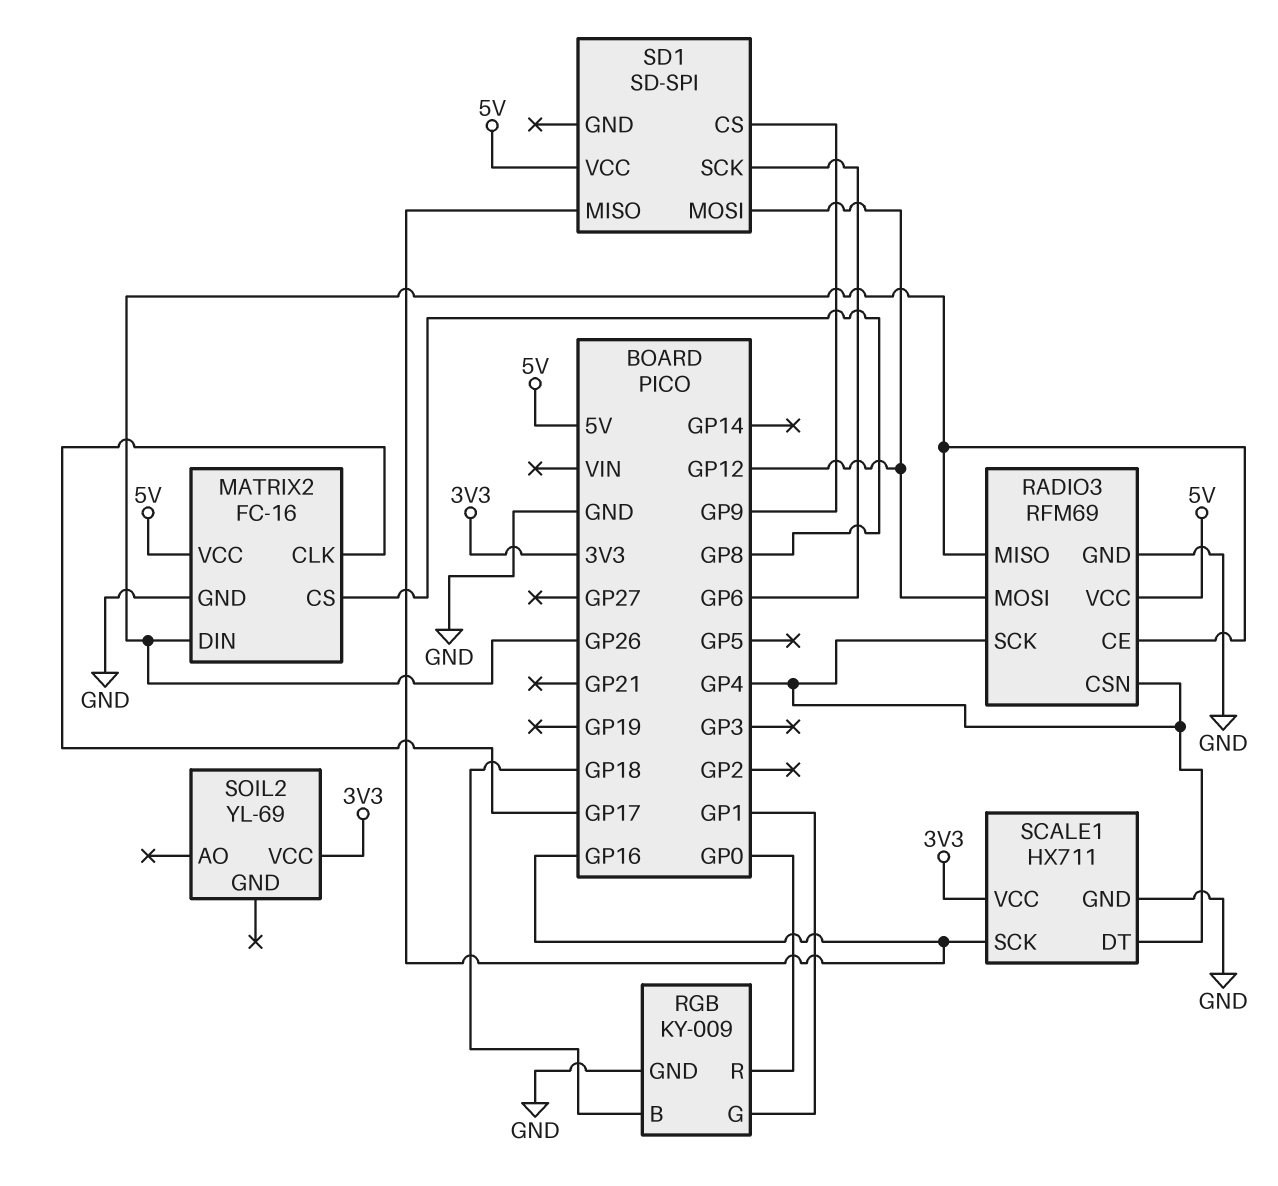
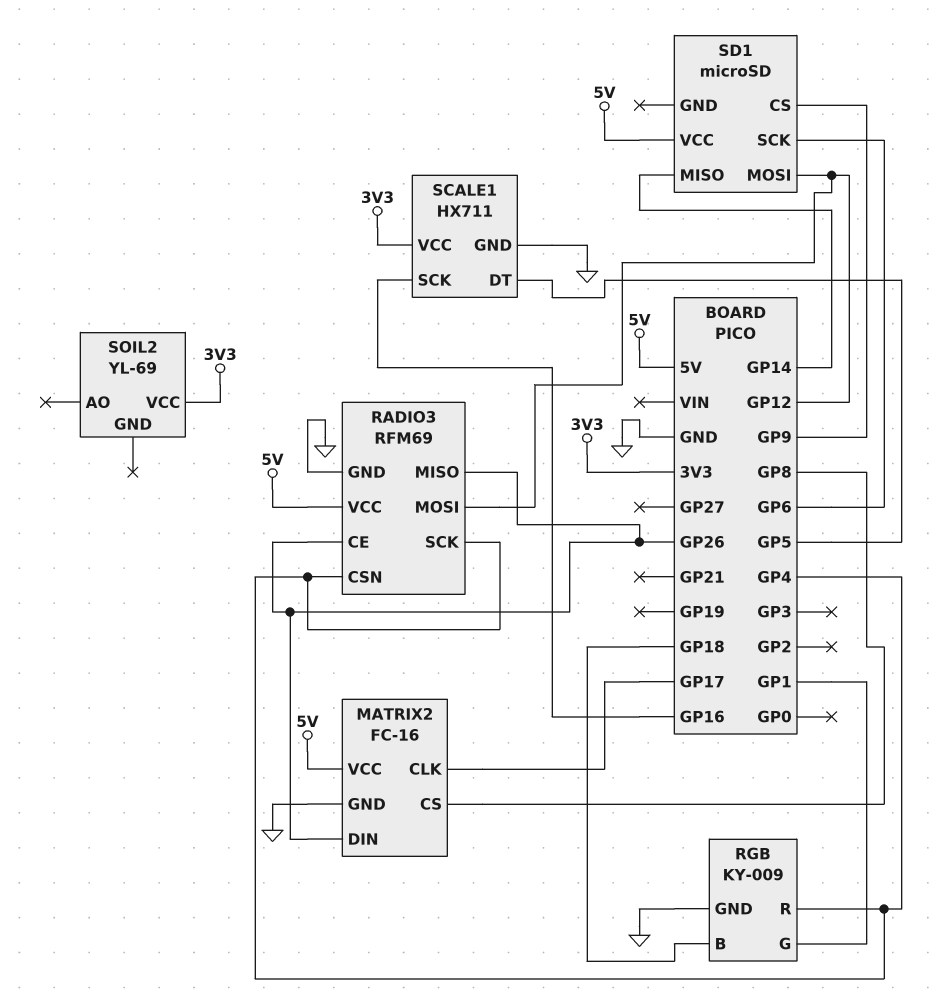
RGB pin R: GP0 -> GP4
SCALE1 pin DT: GP4 -> GP5
SD1: SD-SPI -> microSD
SD1 pin MISO: GP16 -> GP14

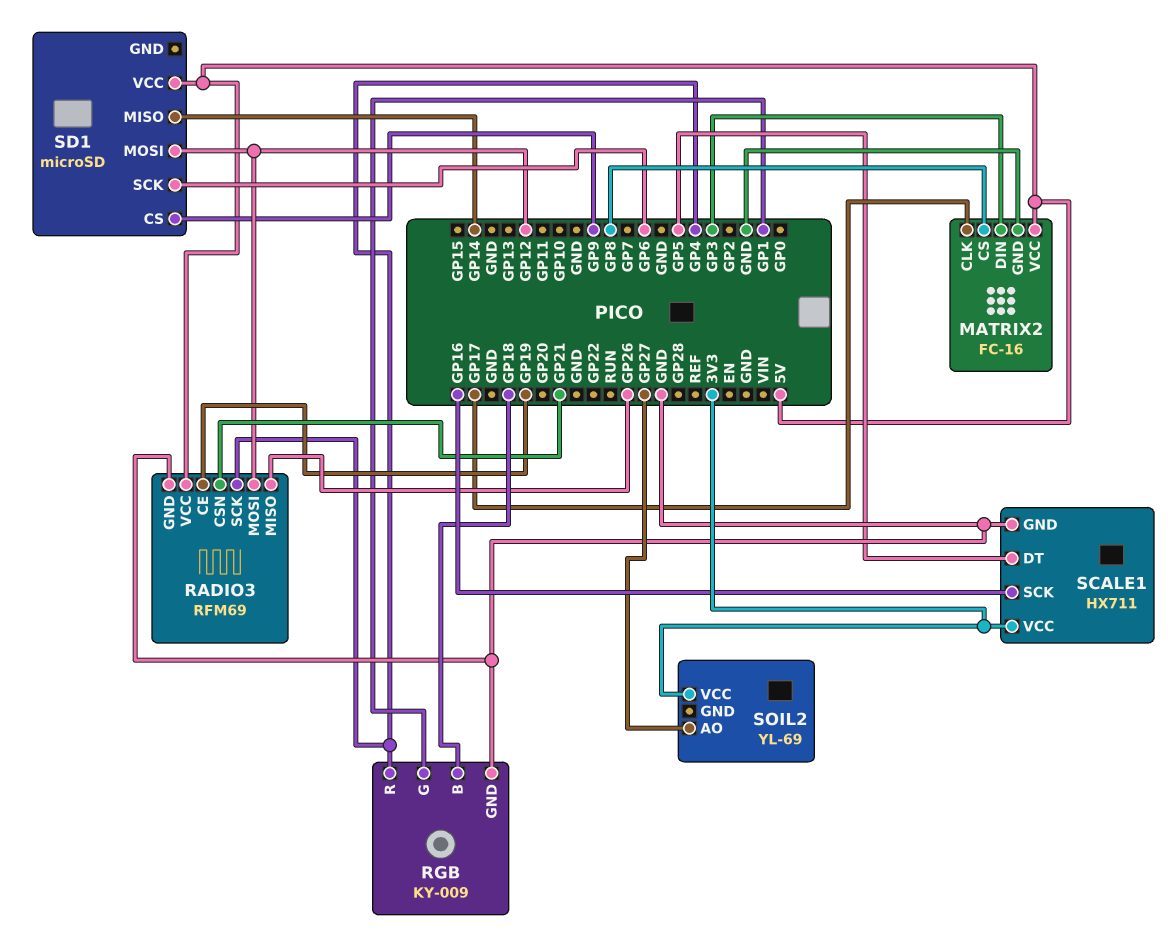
MATRIX2 pin DIN: GP26 -> GP3
RADIO3 pin CE: GP26 -> GP19
RADIO3 pin CSN: GP4 -> GP21
SOIL2 pin AO: none -> GP27

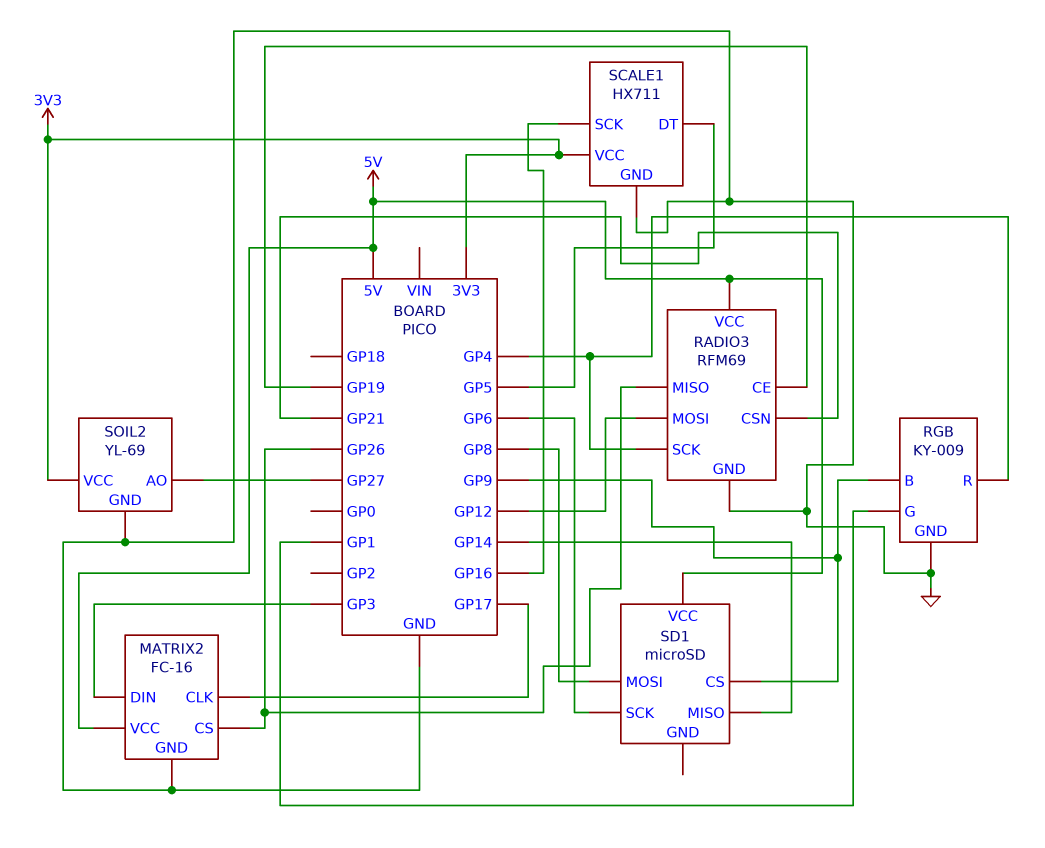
MATRIX2 pin CS: GP8 -> GP26
RGB pin B: GP18 -> GP9
SD1 pin MOSI: GP12 -> GP8
SOIL2 pin GND: none -> GND

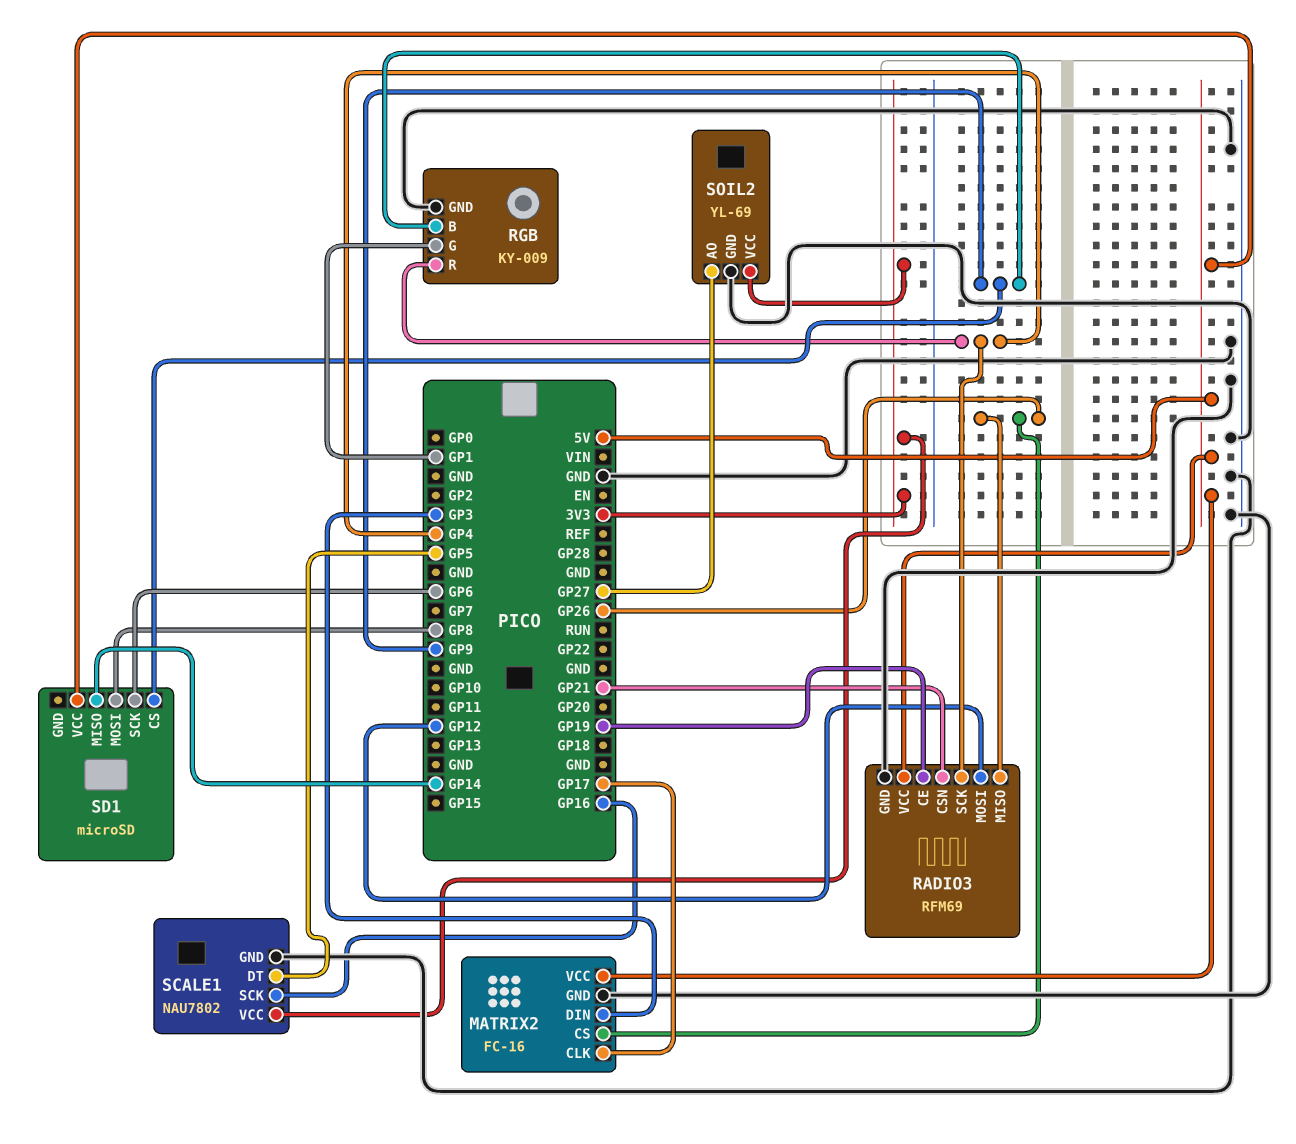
SCALE1: HX711 -> NAU7802

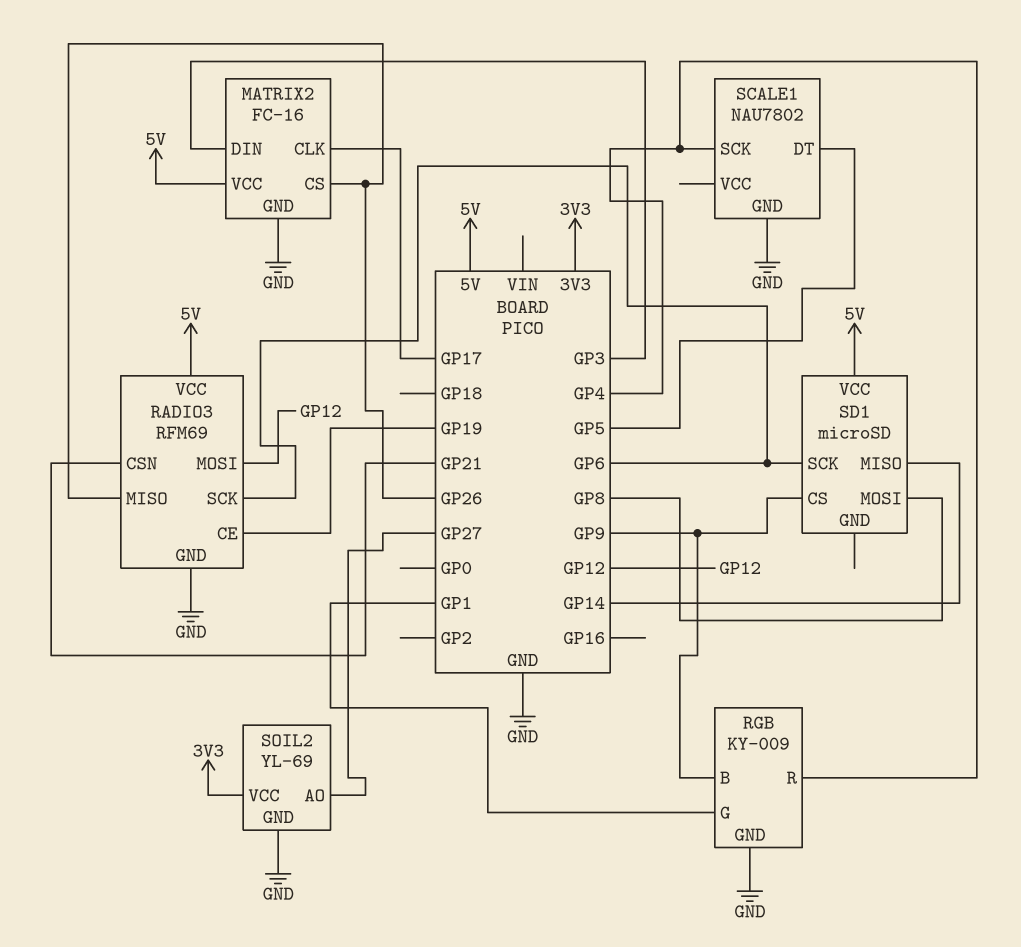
RADIO3 pin SCK: GP4 -> GP6
SCALE1 pin SCK: GP16 -> GP4
SCALE1 pin VCC: 3V3 -> none

